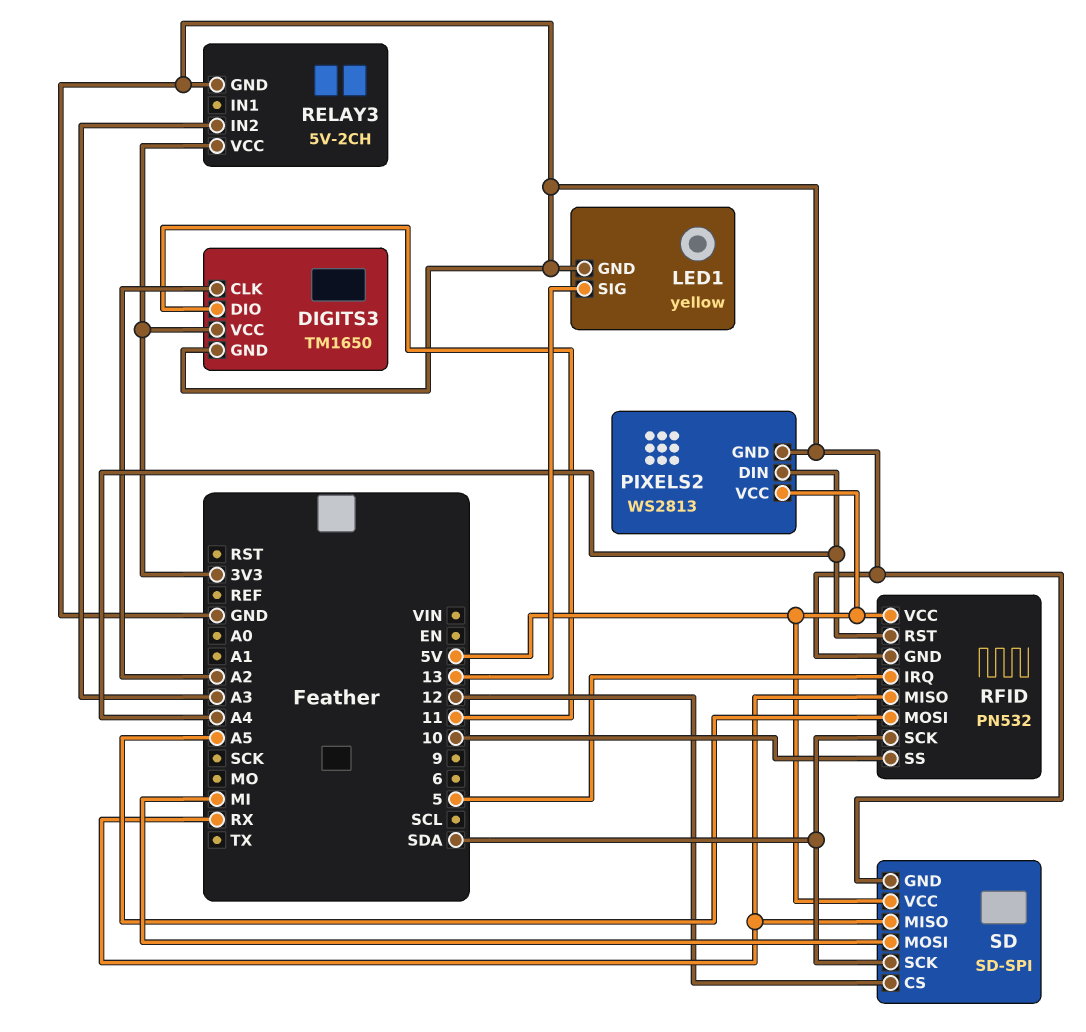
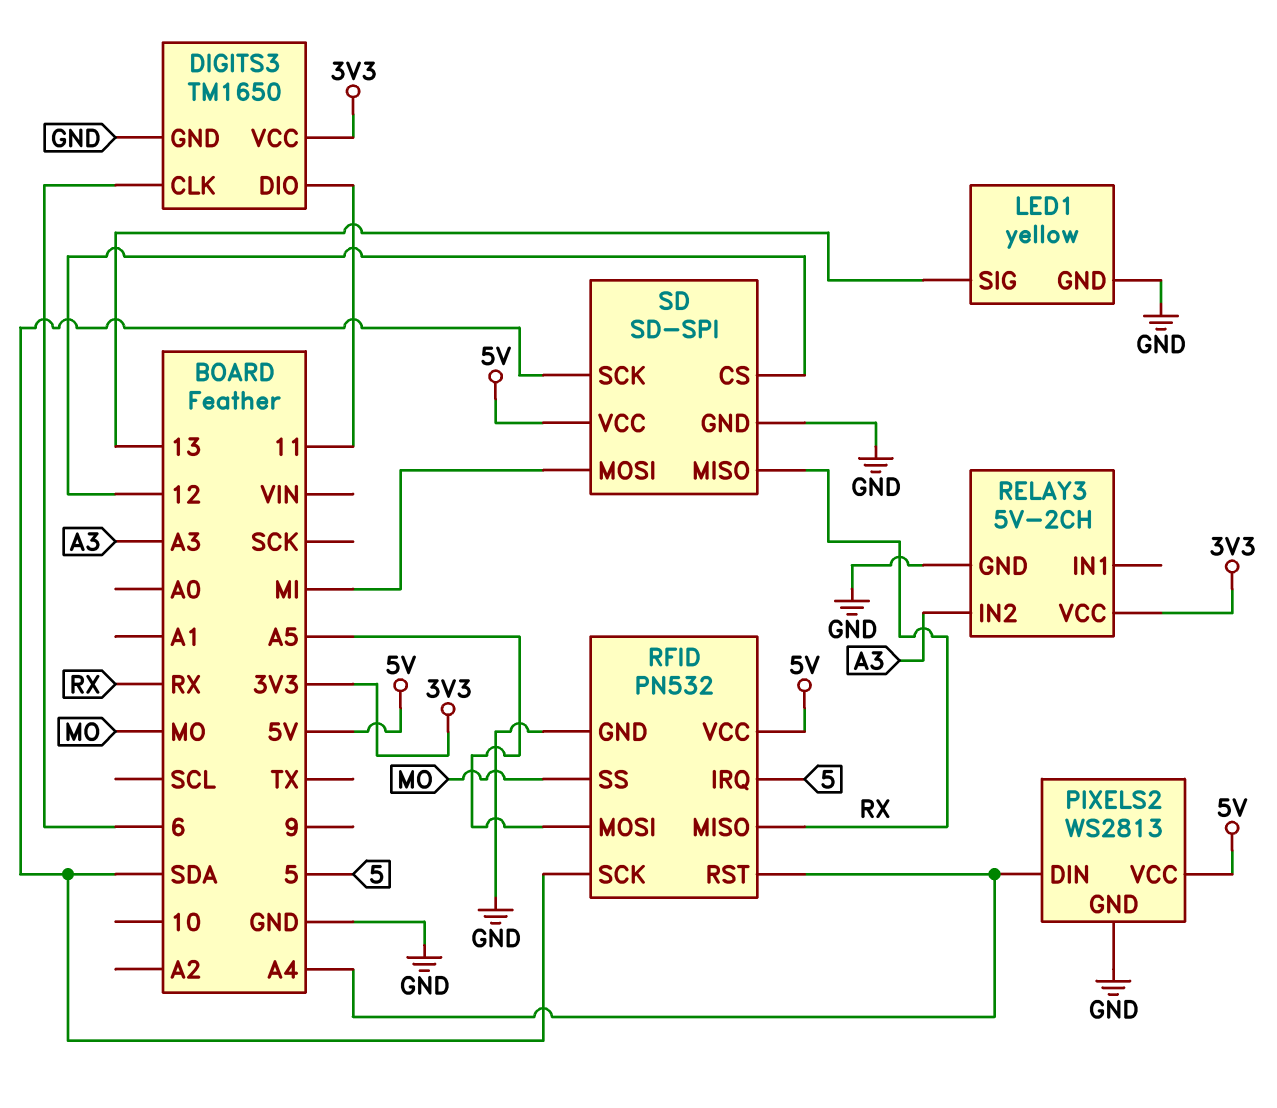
DIGITS3 pin CLK: A2 -> 6
RFID pin SS: 10 -> MO

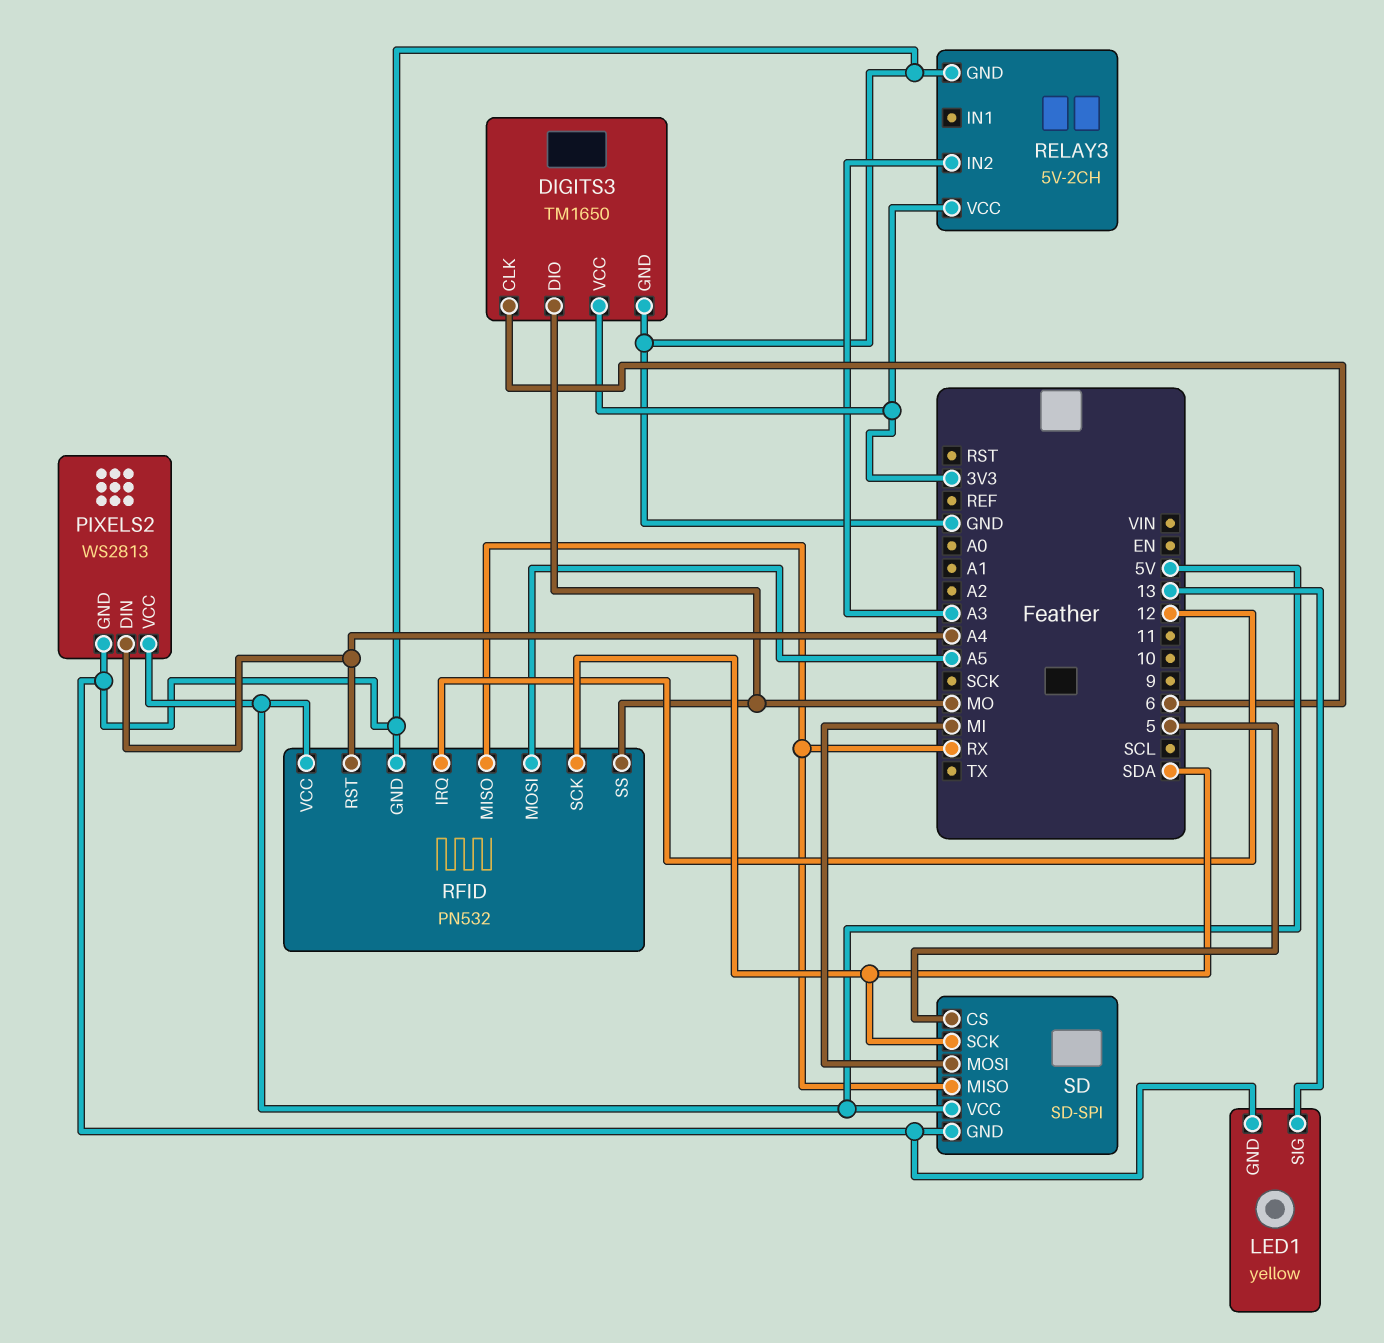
DIGITS3 pin DIO: 11 -> MO
RFID pin IRQ: 5 -> 12
SD pin CS: 12 -> 5

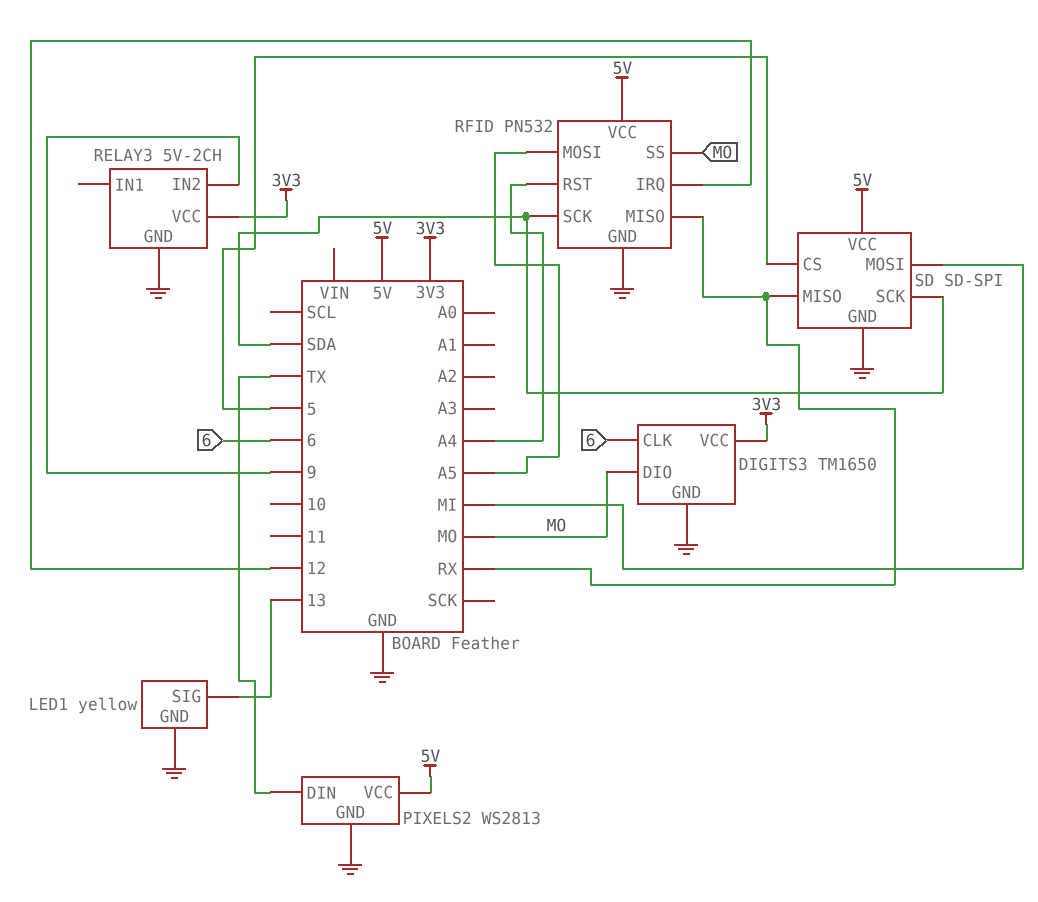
PIXELS2 pin DIN: A4 -> TX
RELAY3 pin IN2: A3 -> 9

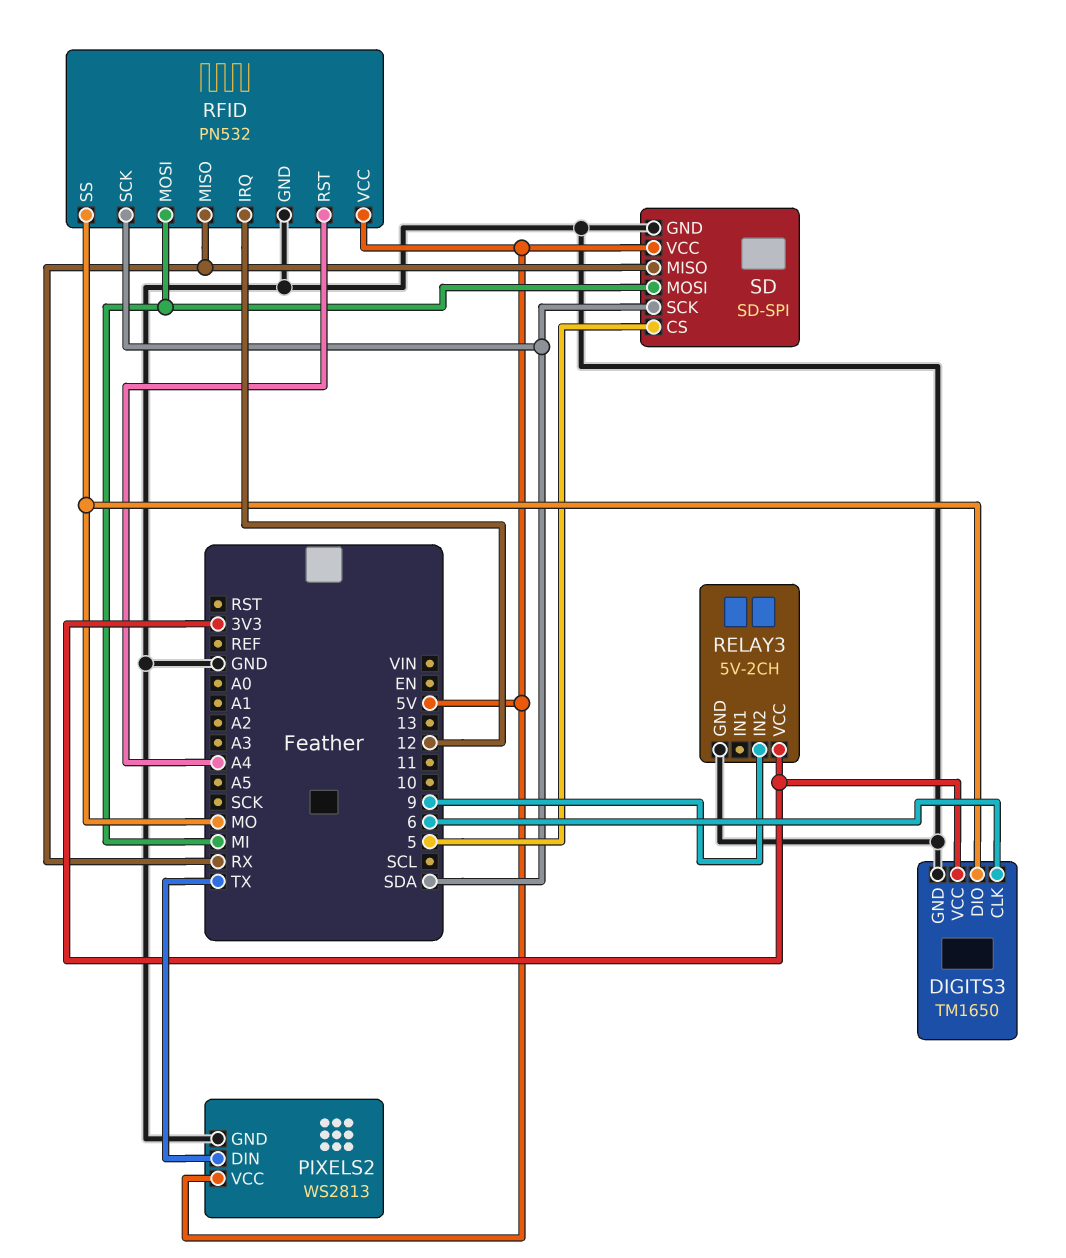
LED1: yellow -> none
LED1 pin GND: GND -> none
LED1 pin SIG: 13 -> none
RFID pin MOSI: A5 -> MI

